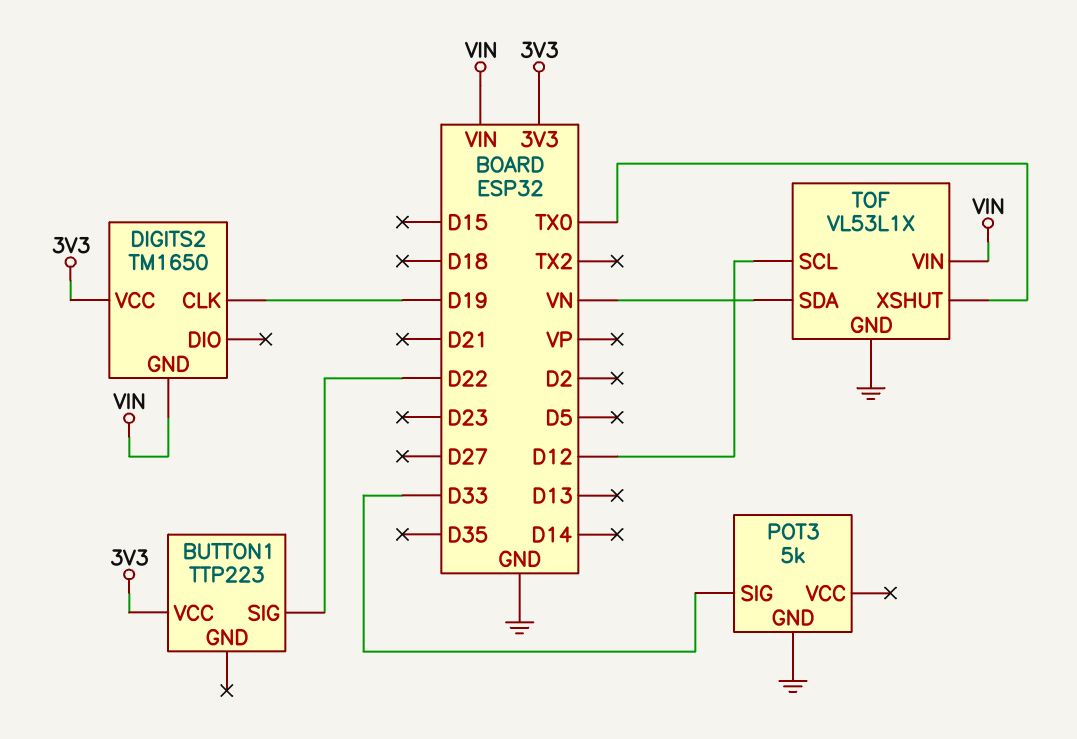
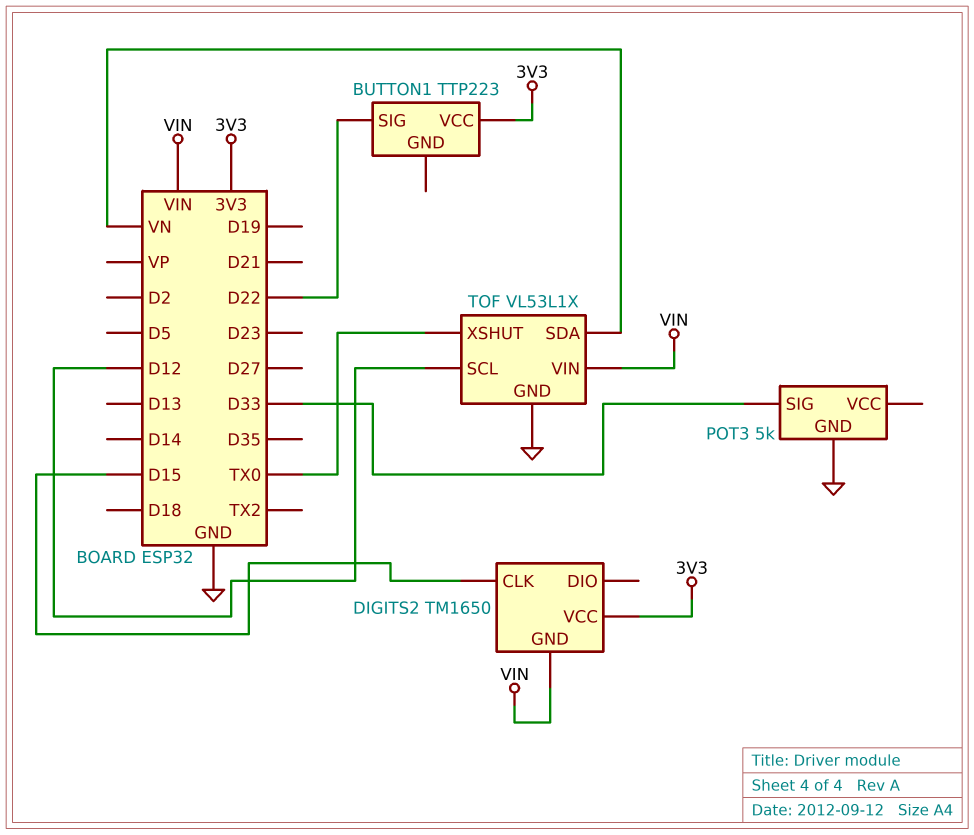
DIGITS2 pin CLK: D19 -> D15

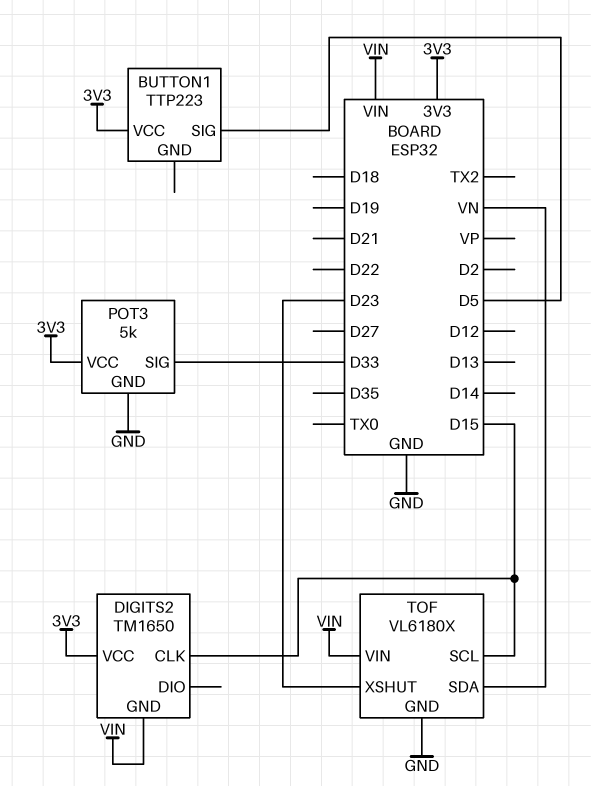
BUTTON1 pin SIG: D22 -> D5
POT3 pin VCC: none -> 3V3
TOF: VL53L1X -> VL6180X
TOF pin SCL: D12 -> D15
TOF pin XSHUT: TX0 -> D23

